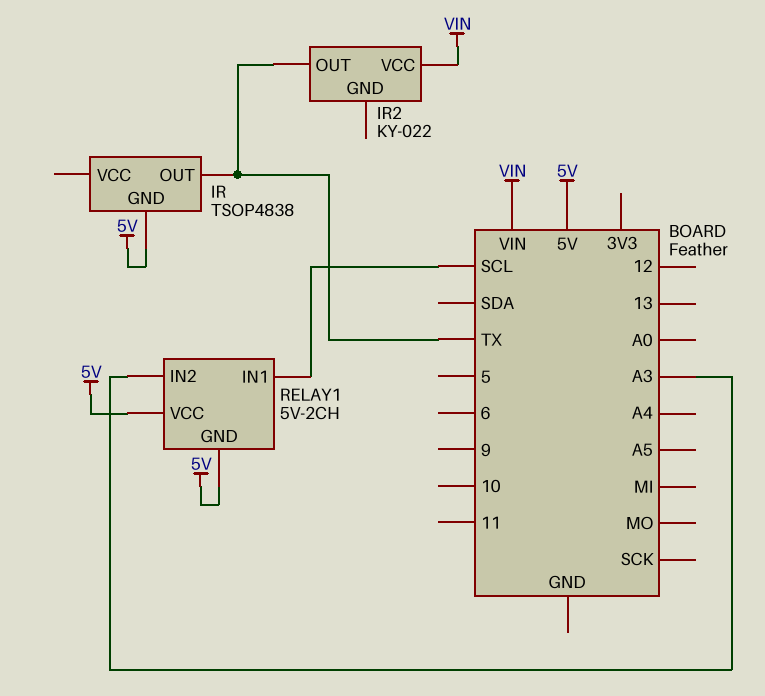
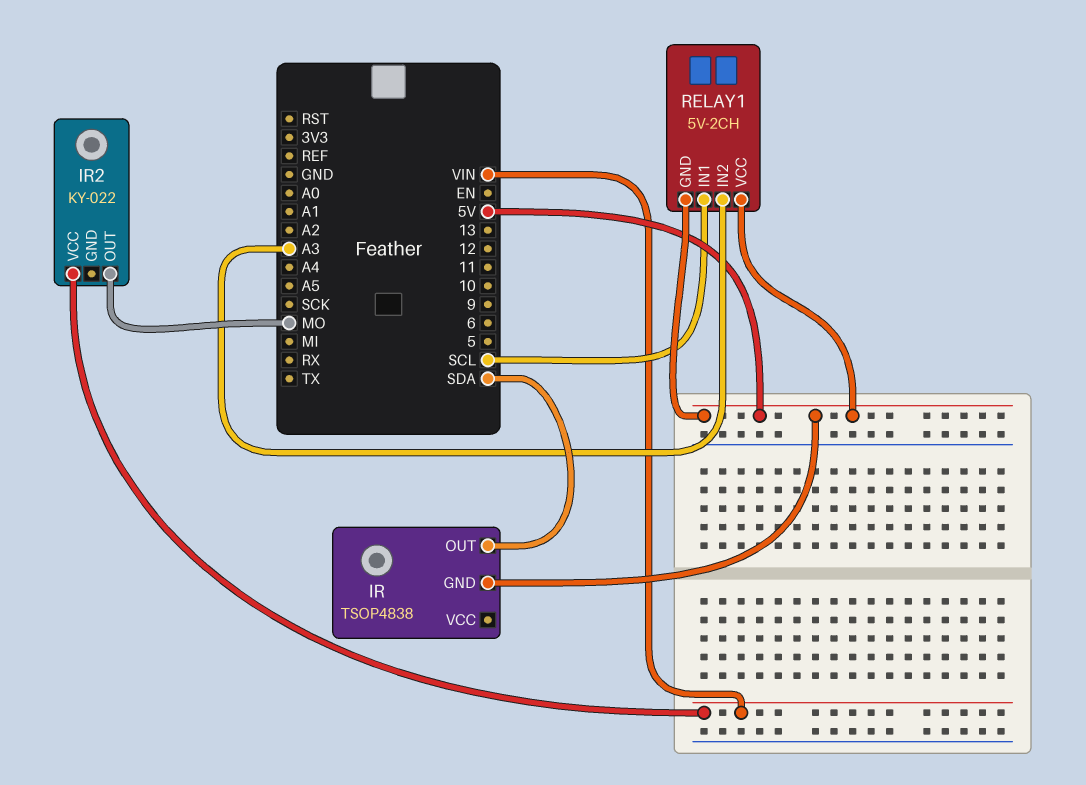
IR pin OUT: TX -> SDA
IR2 pin OUT: TX -> MO

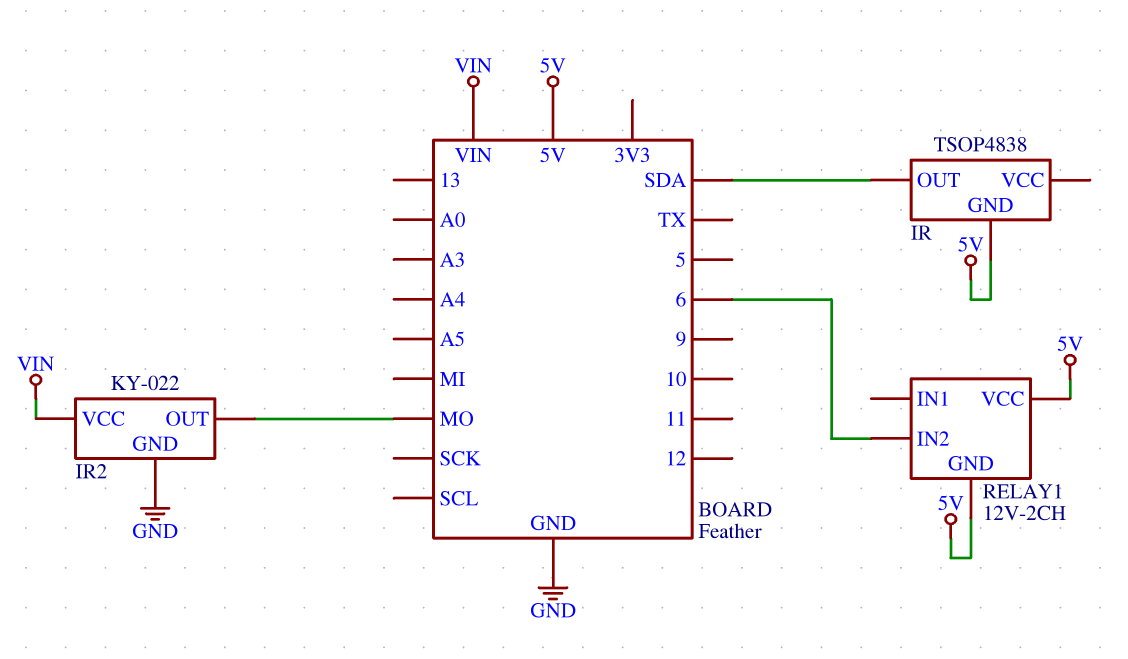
IR2 pin GND: none -> GND
RELAY1: 5V-2CH -> 12V-2CH
RELAY1 pin IN1: SCL -> none
RELAY1 pin IN2: A3 -> 6

